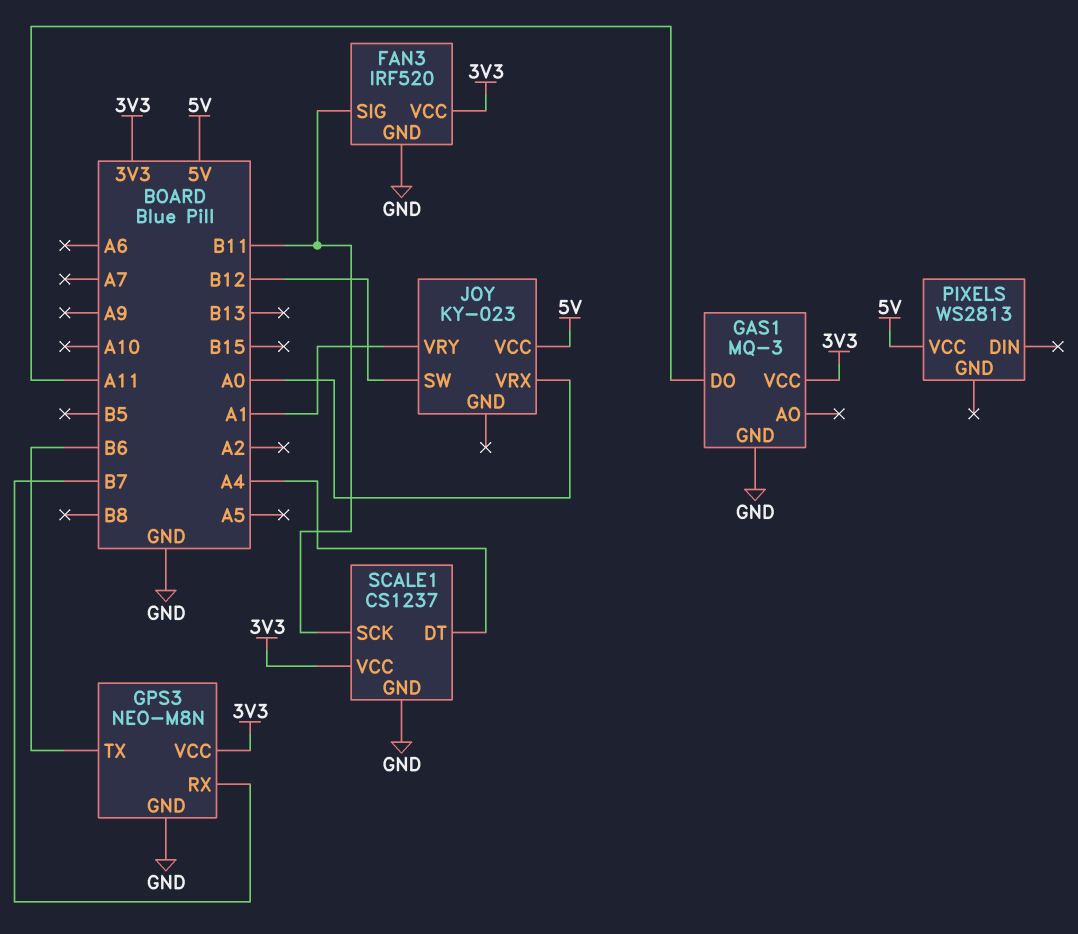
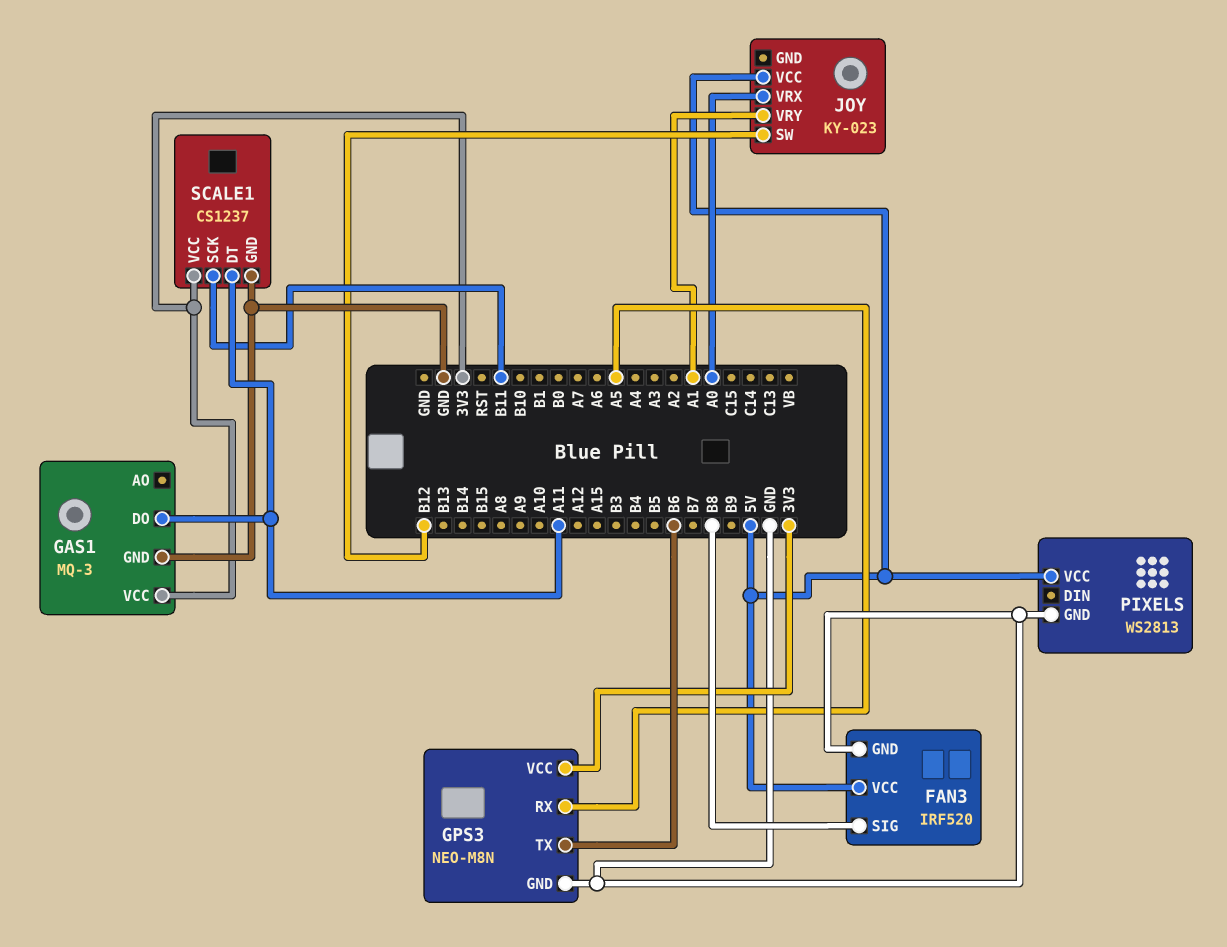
FAN3 pin SIG: B11 -> B8
FAN3 pin VCC: 3V3 -> 5V
GPS3 pin RX: B7 -> A5
PIXELS pin GND: none -> GND
SCALE1 pin DT: A4 -> A11

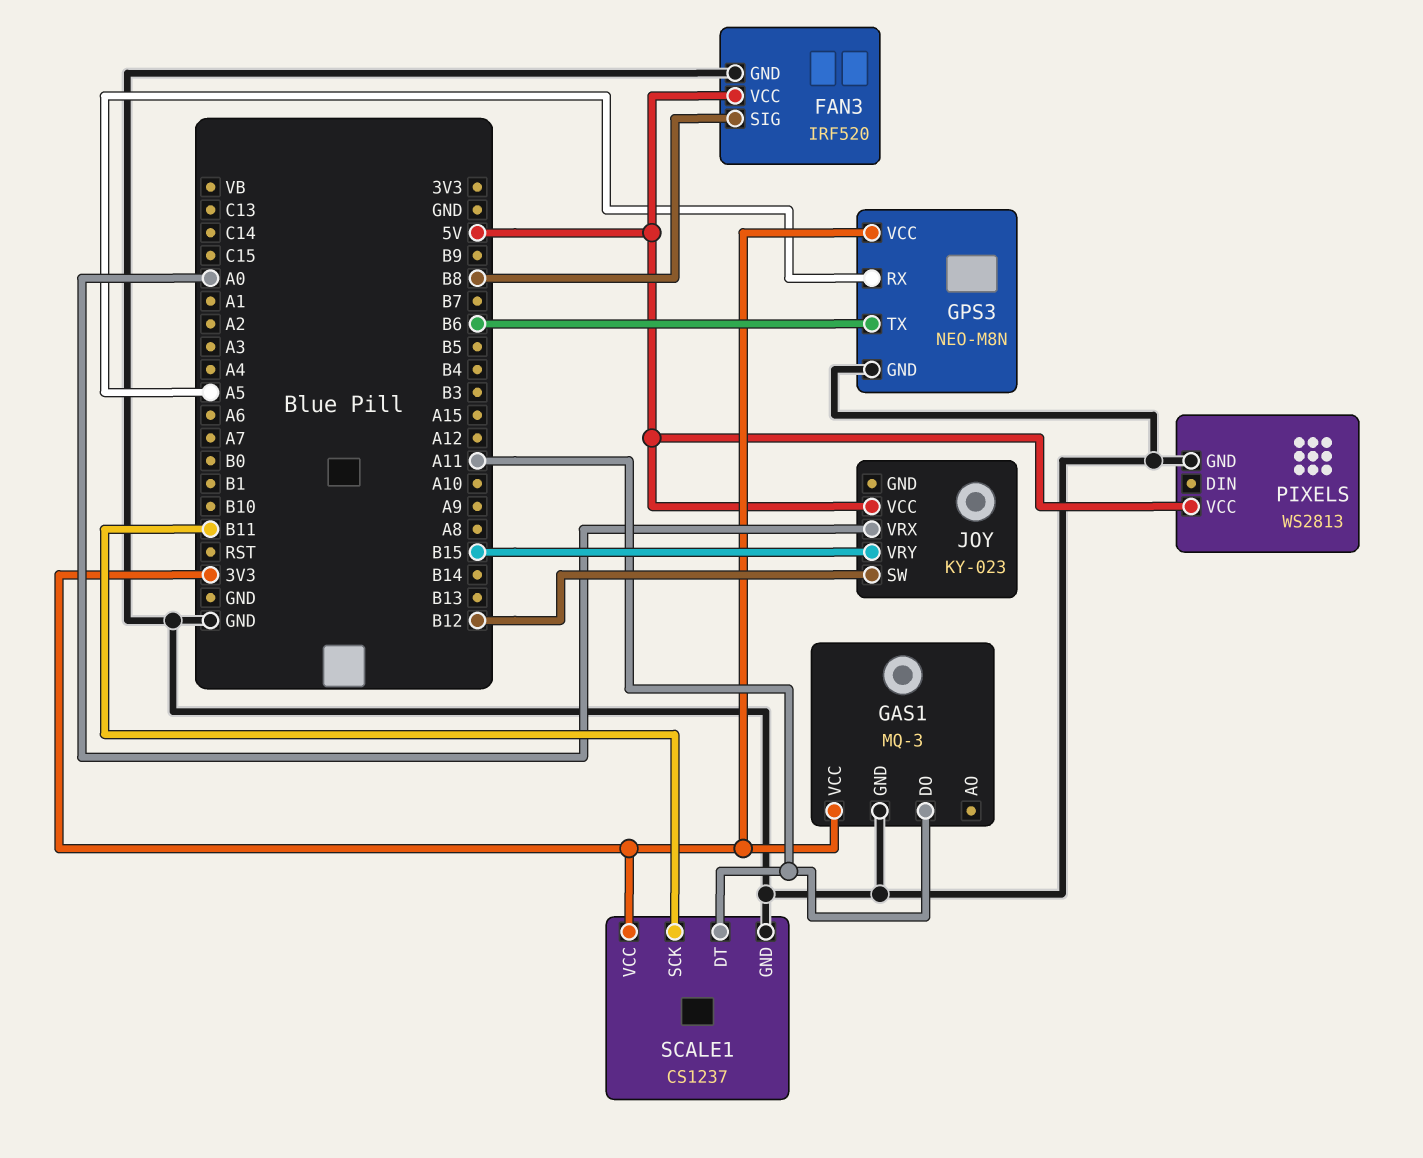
JOY pin VRY: A1 -> B15

